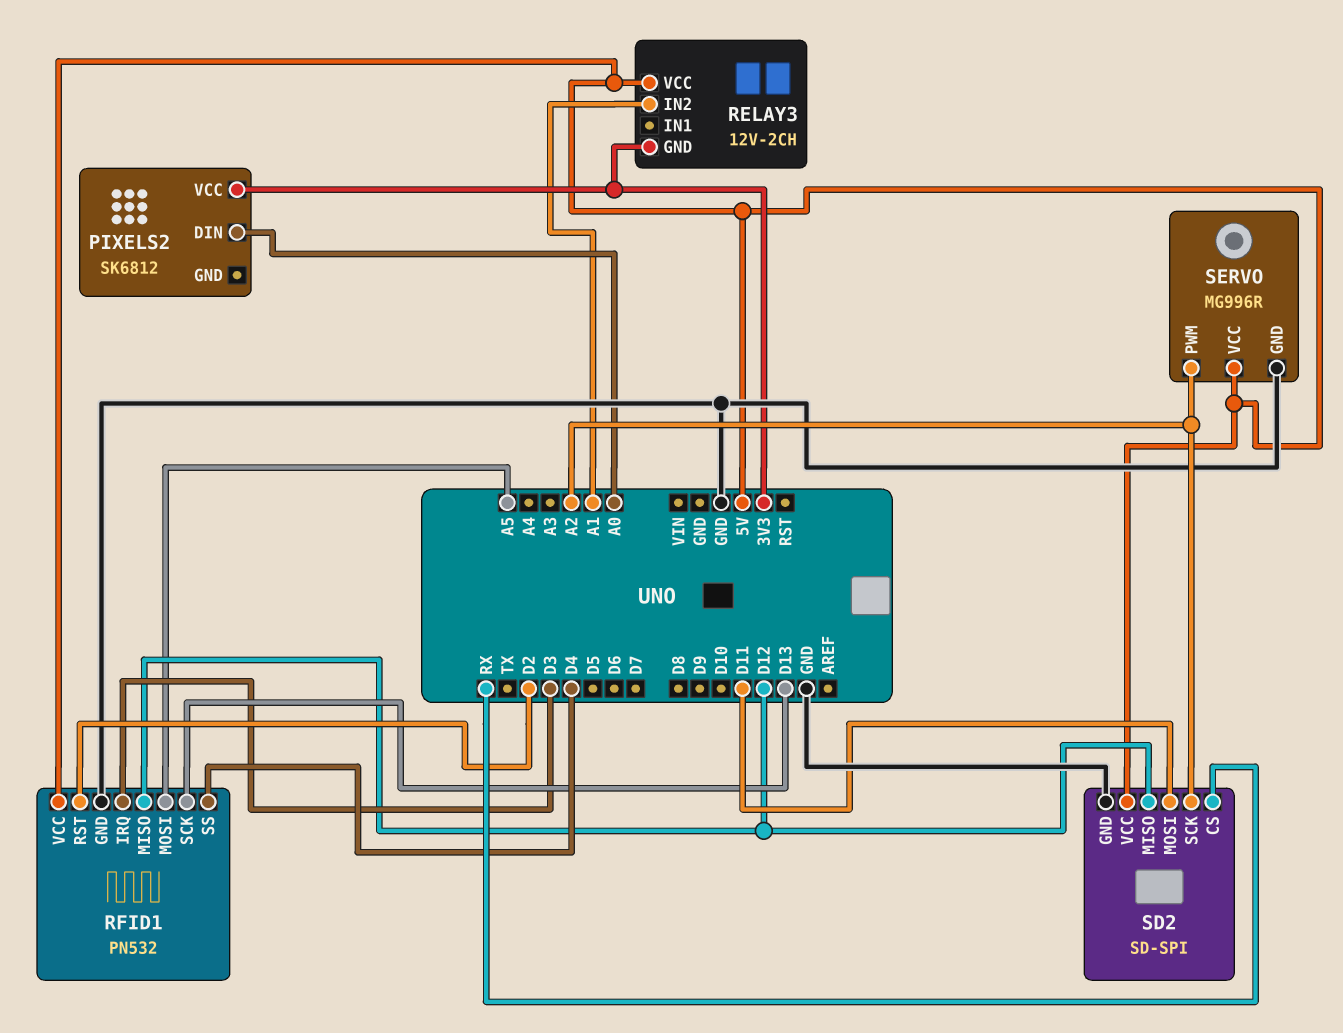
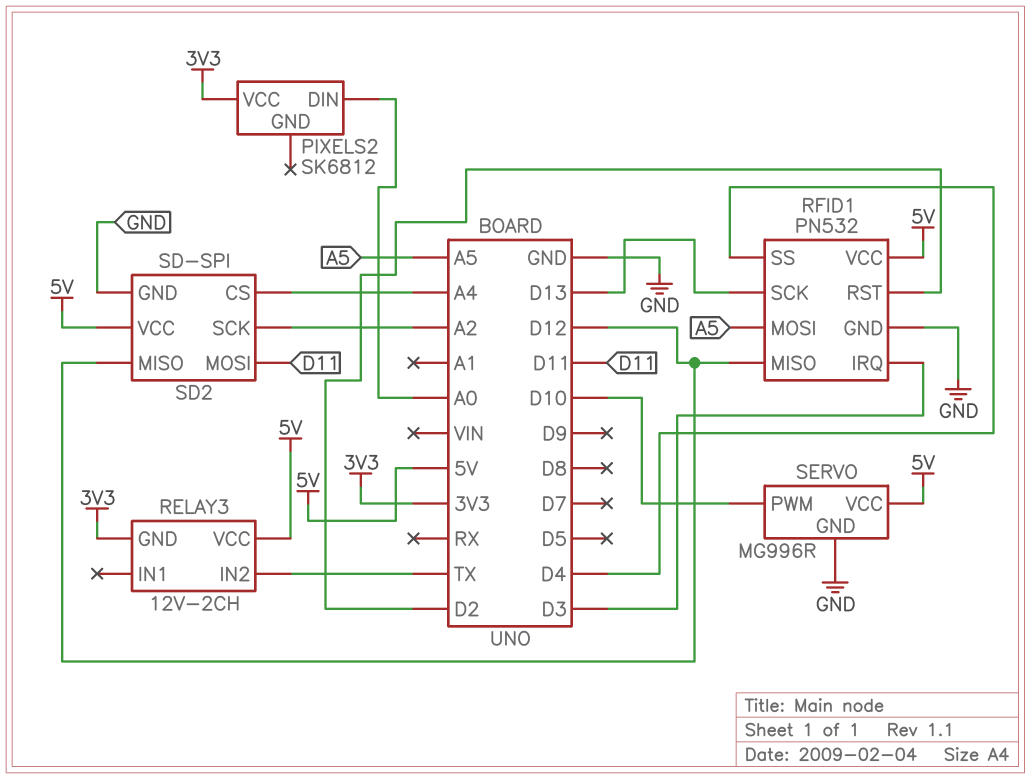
RELAY3 pin IN2: A1 -> TX
SD2 pin CS: RX -> A4
SERVO pin PWM: A2 -> D10

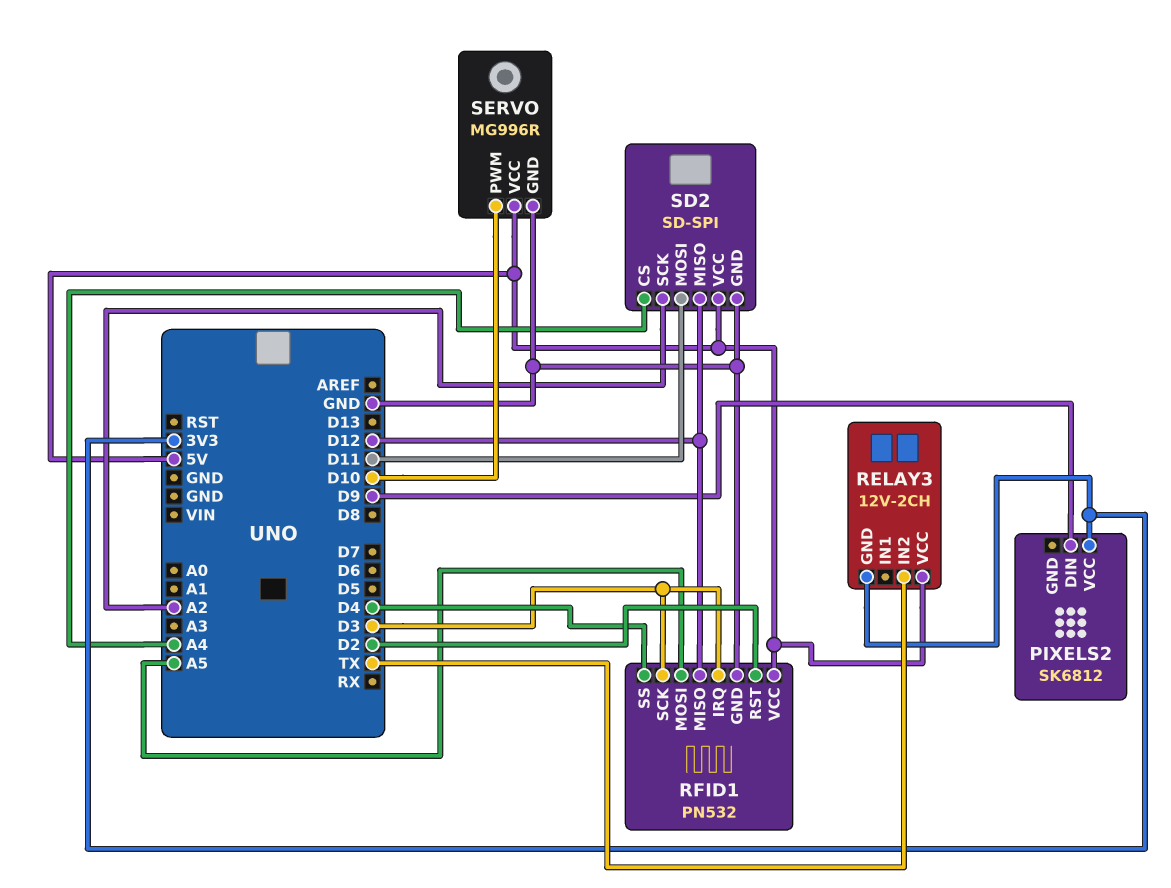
PIXELS2 pin DIN: A0 -> D9
RFID1 pin SCK: D13 -> D3

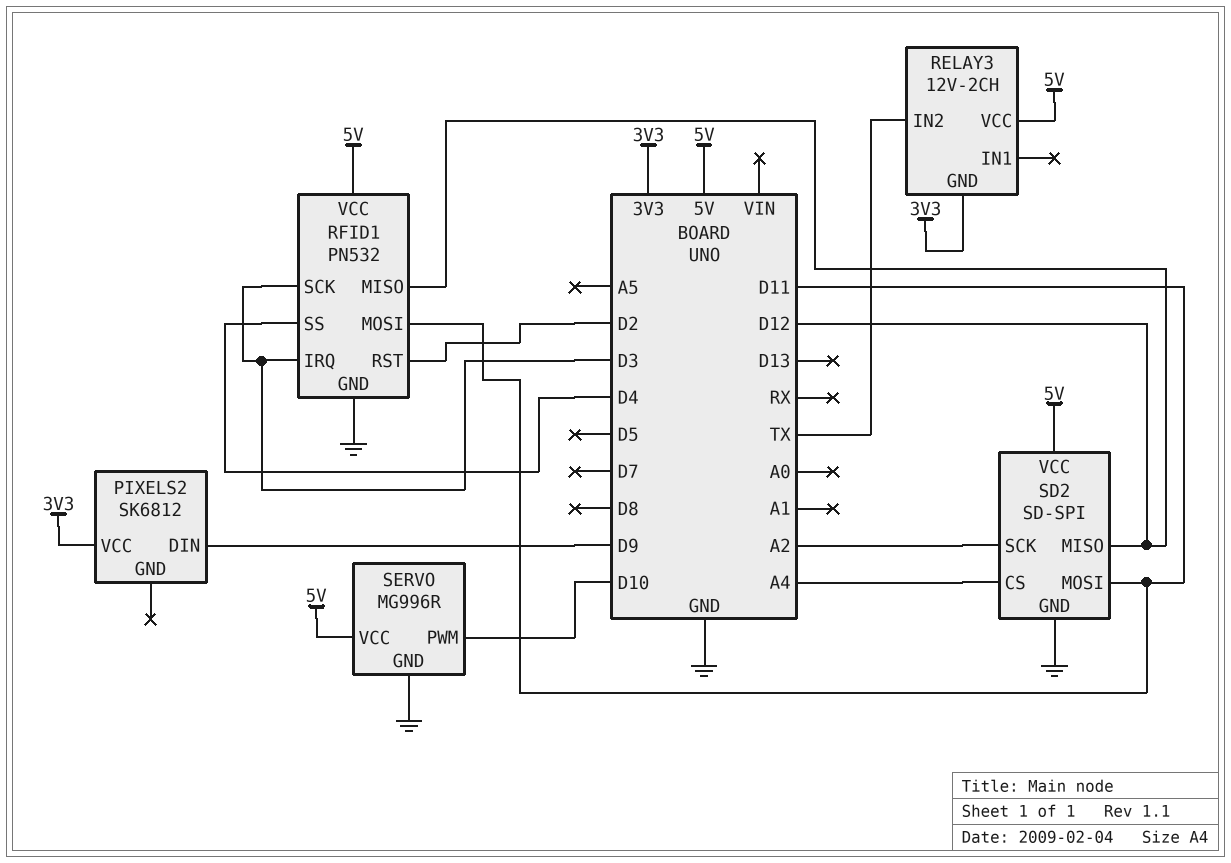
RFID1 pin MOSI: A5 -> D11

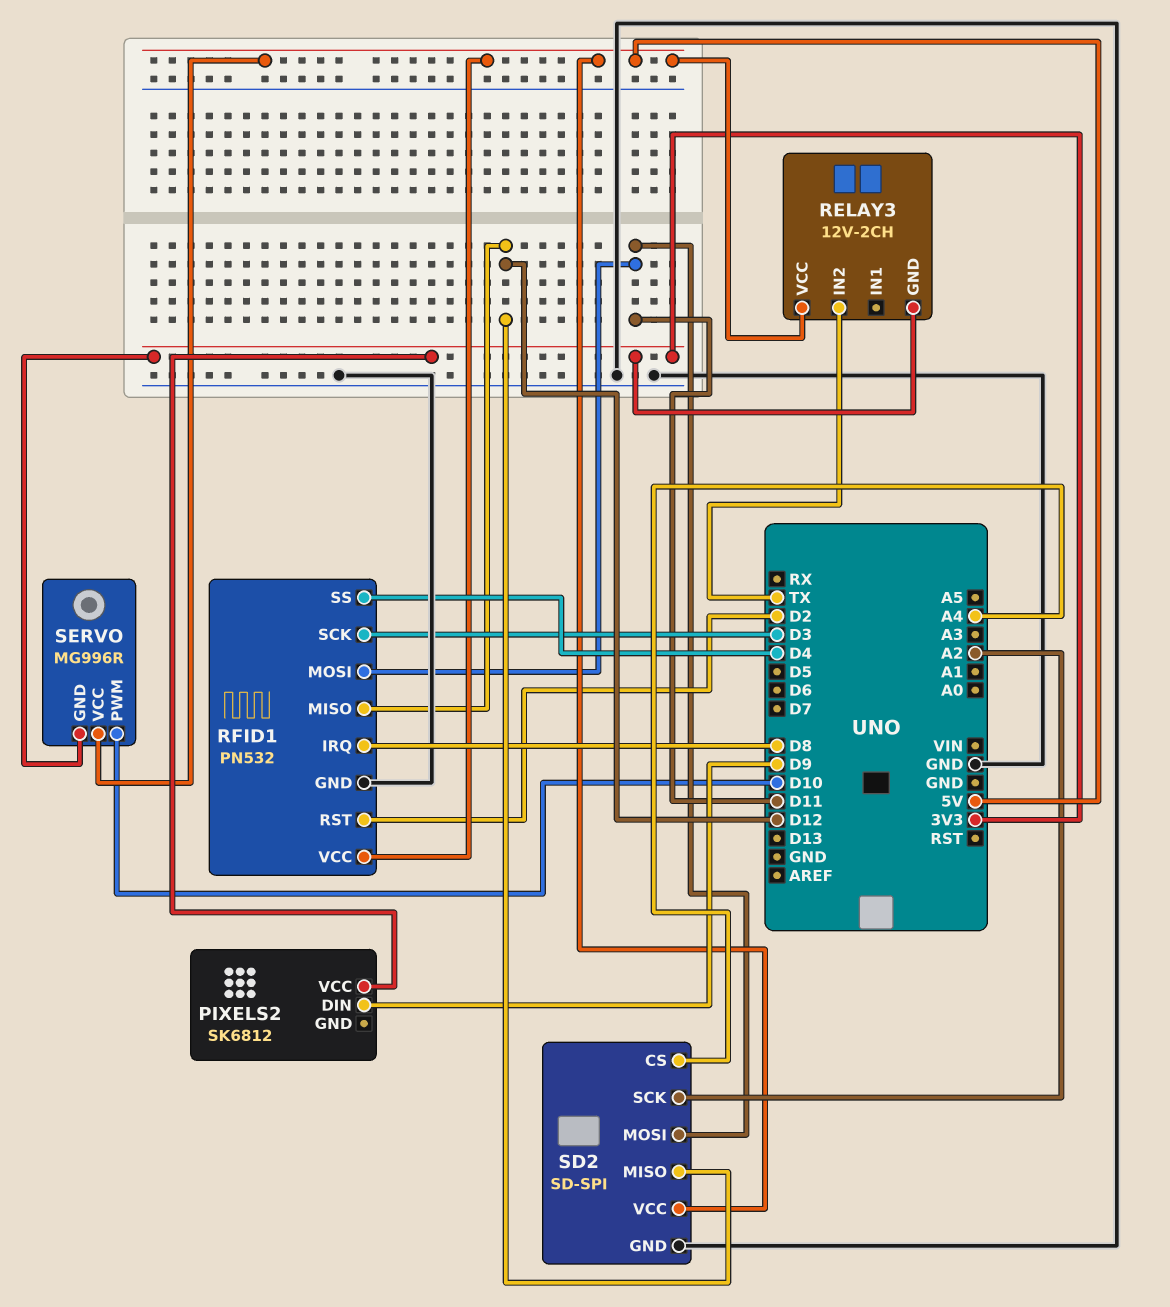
RFID1 pin IRQ: D3 -> D8
SERVO pin GND: GND -> 3V3

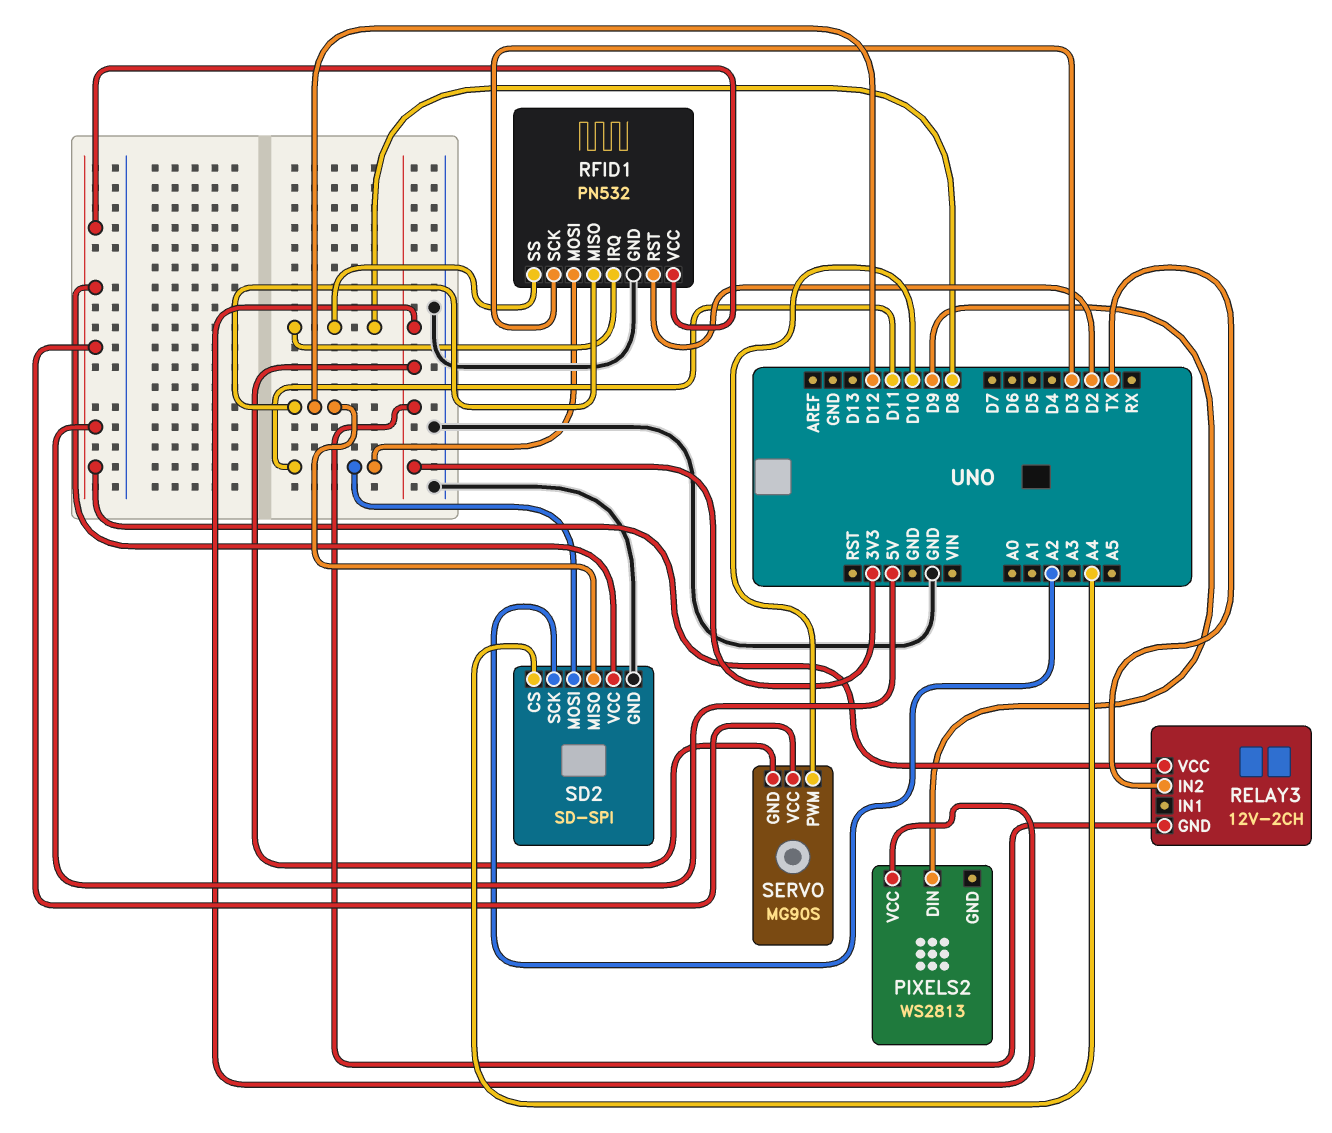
PIXELS2: SK6812 -> WS2813
RFID1 pin SS: D4 -> D8
SERVO: MG996R -> MG90S

